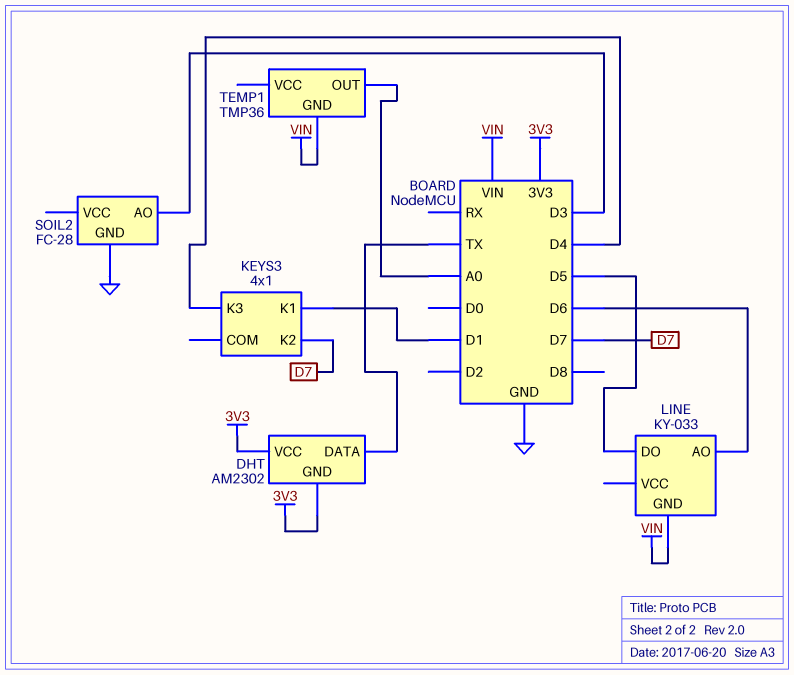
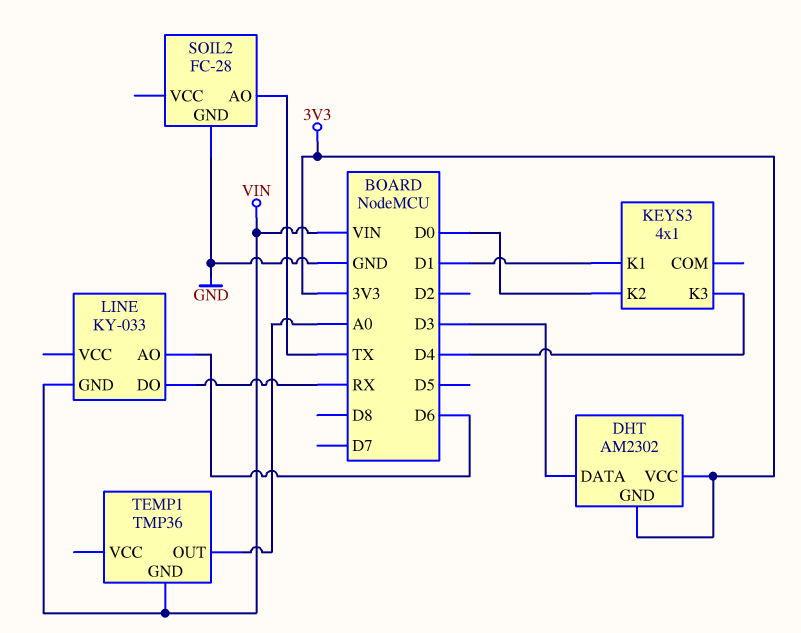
DHT pin DATA: TX -> D3
KEYS3 pin K2: D7 -> D0
LINE pin DO: D5 -> RX
SOIL2 pin AO: D3 -> TX

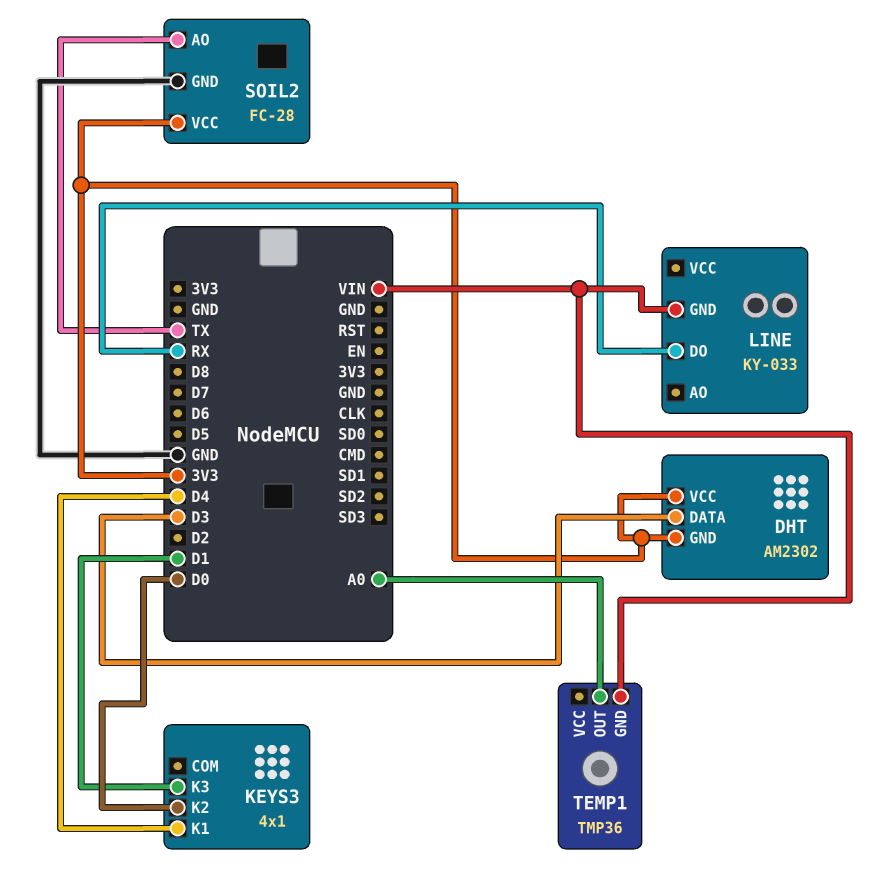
KEYS3 pin K1: D1 -> D4
KEYS3 pin K3: D4 -> D1
LINE pin AO: D6 -> none
SOIL2 pin VCC: none -> 3V3

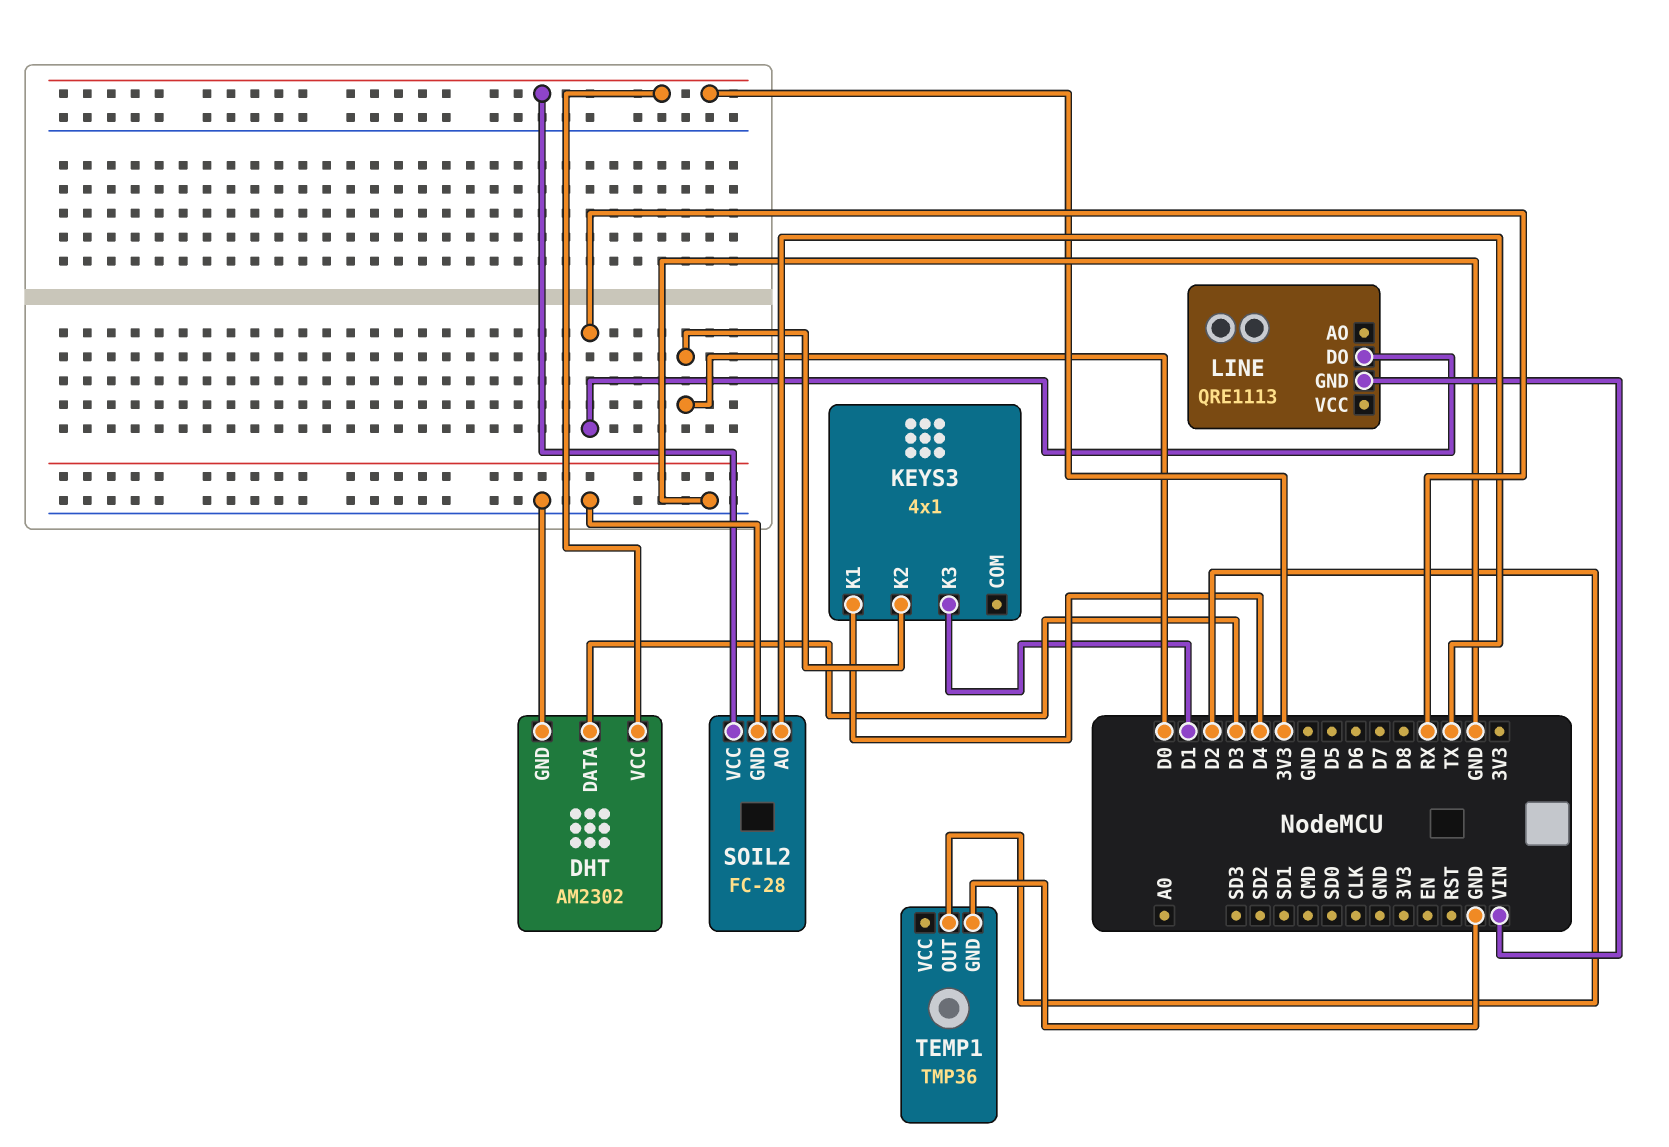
DHT pin GND: 3V3 -> GND
LINE: KY-033 -> QRE1113
TEMP1 pin GND: VIN -> GND
TEMP1 pin OUT: A0 -> D2

